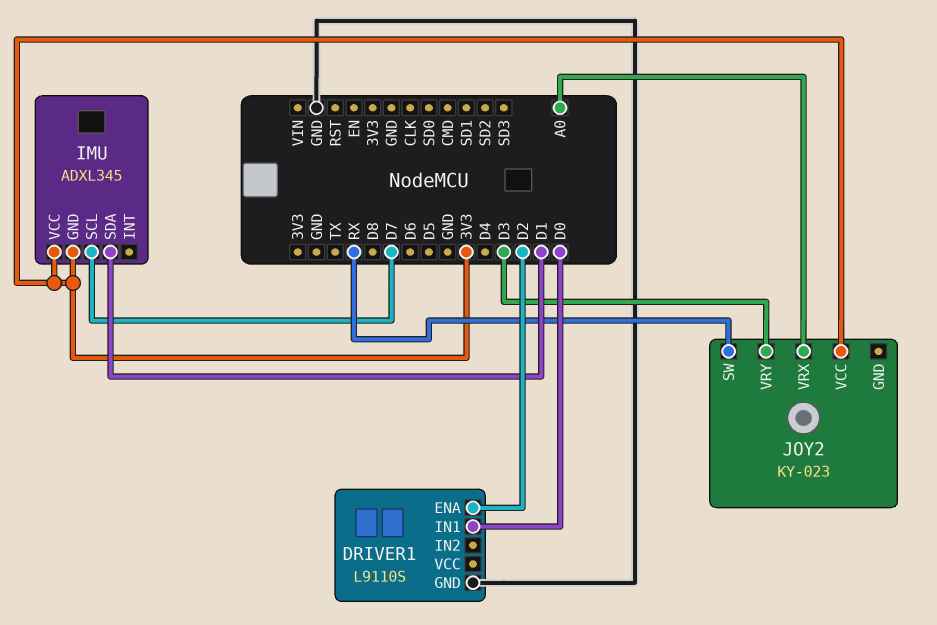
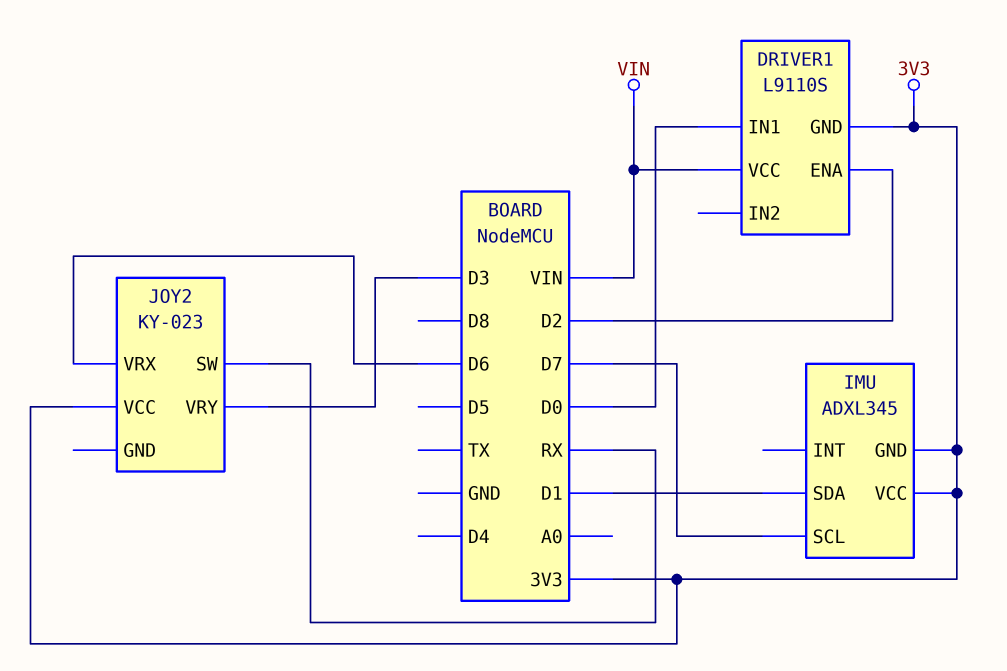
DRIVER1 pin GND: GND -> 3V3
DRIVER1 pin VCC: none -> VIN
JOY2 pin VRX: A0 -> D6

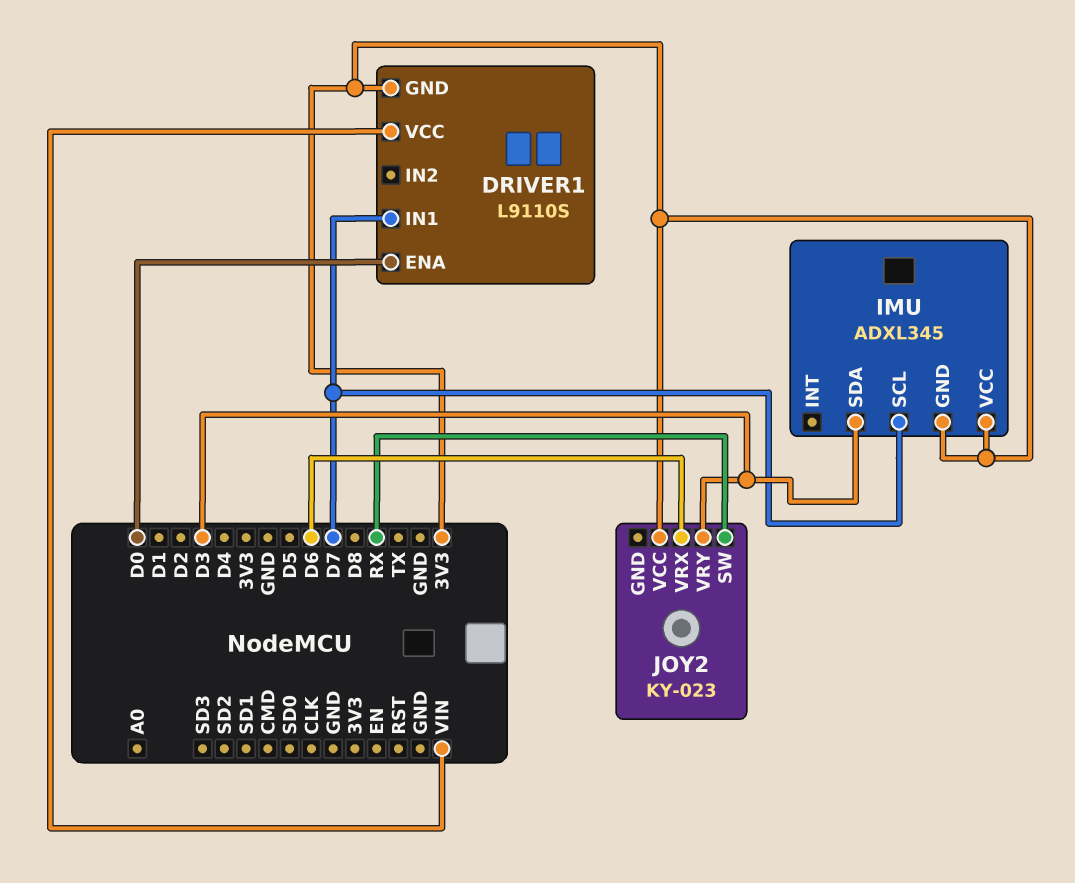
DRIVER1 pin ENA: D2 -> D0
DRIVER1 pin IN1: D0 -> D7
IMU pin SDA: D1 -> D3

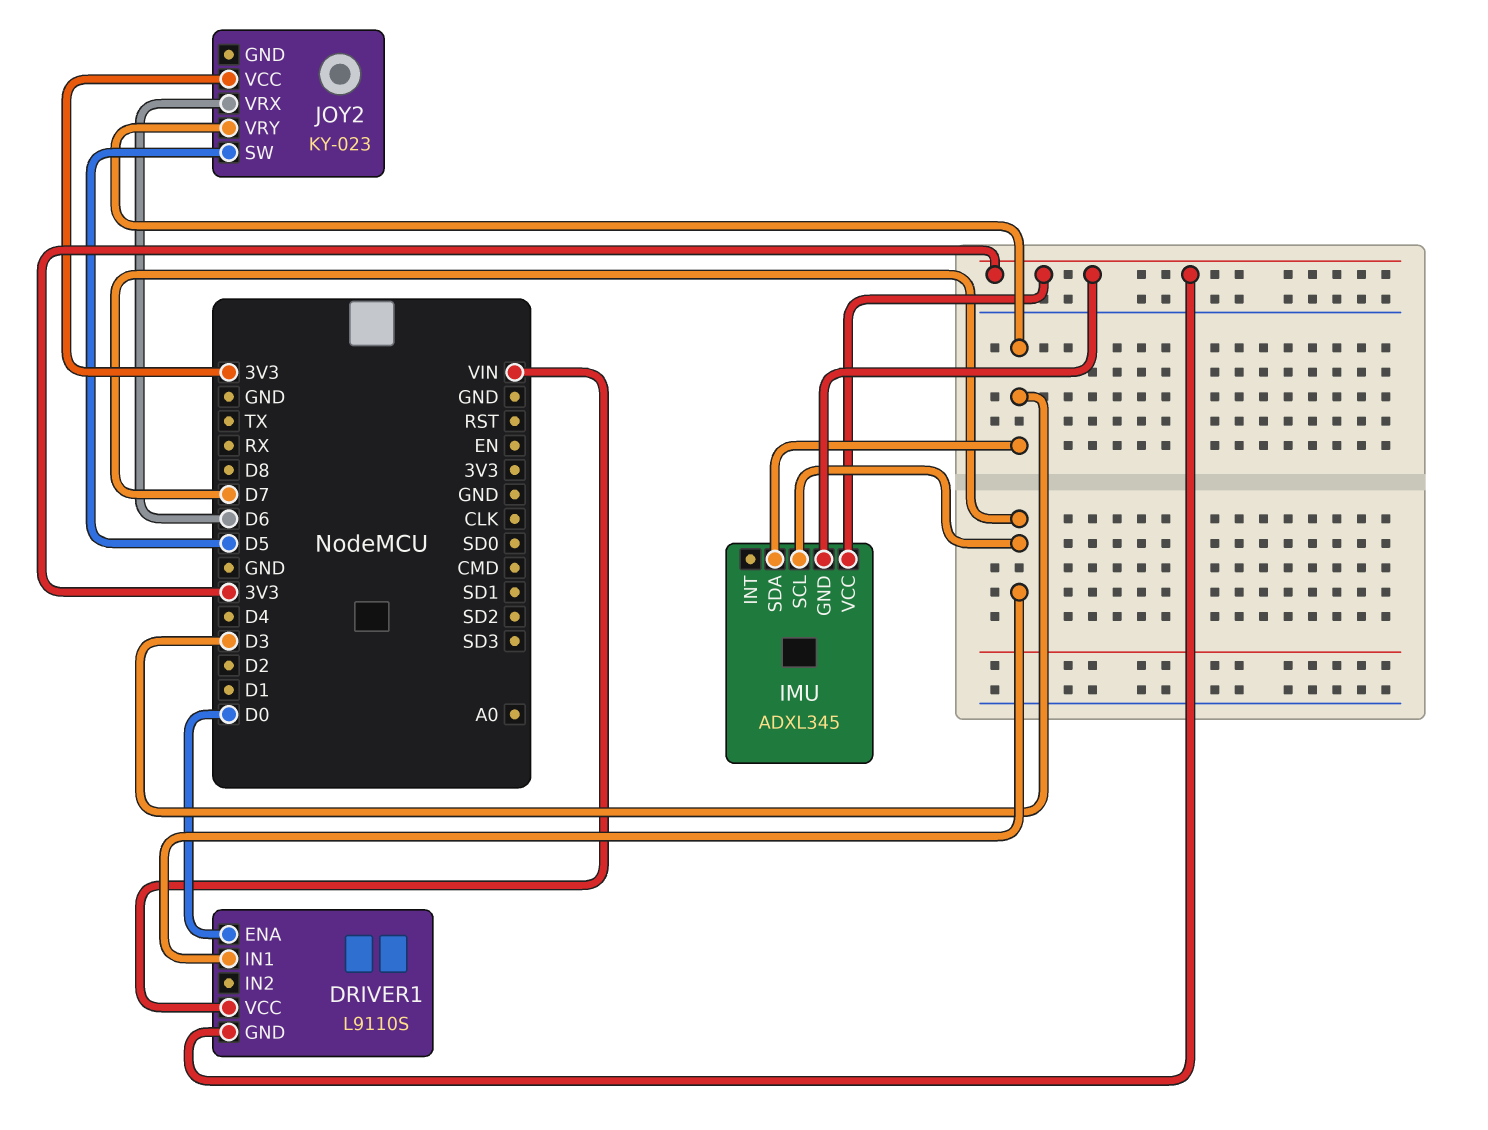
JOY2 pin SW: RX -> D5

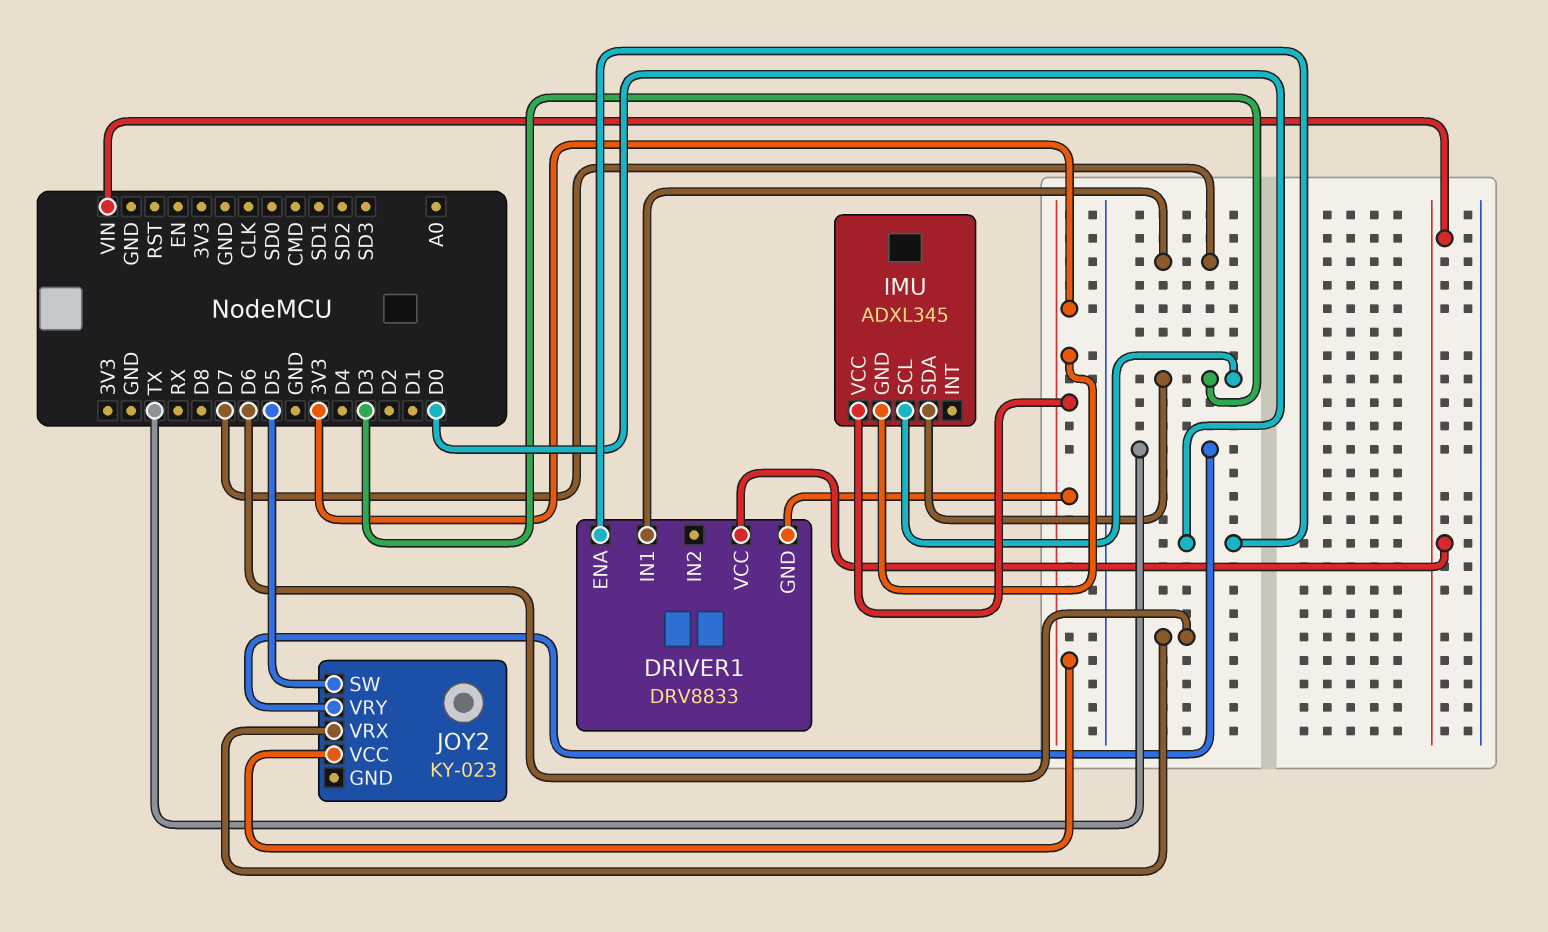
DRIVER1: L9110S -> DRV8833
IMU pin SCL: D7 -> D3
JOY2 pin VRY: D3 -> TX

